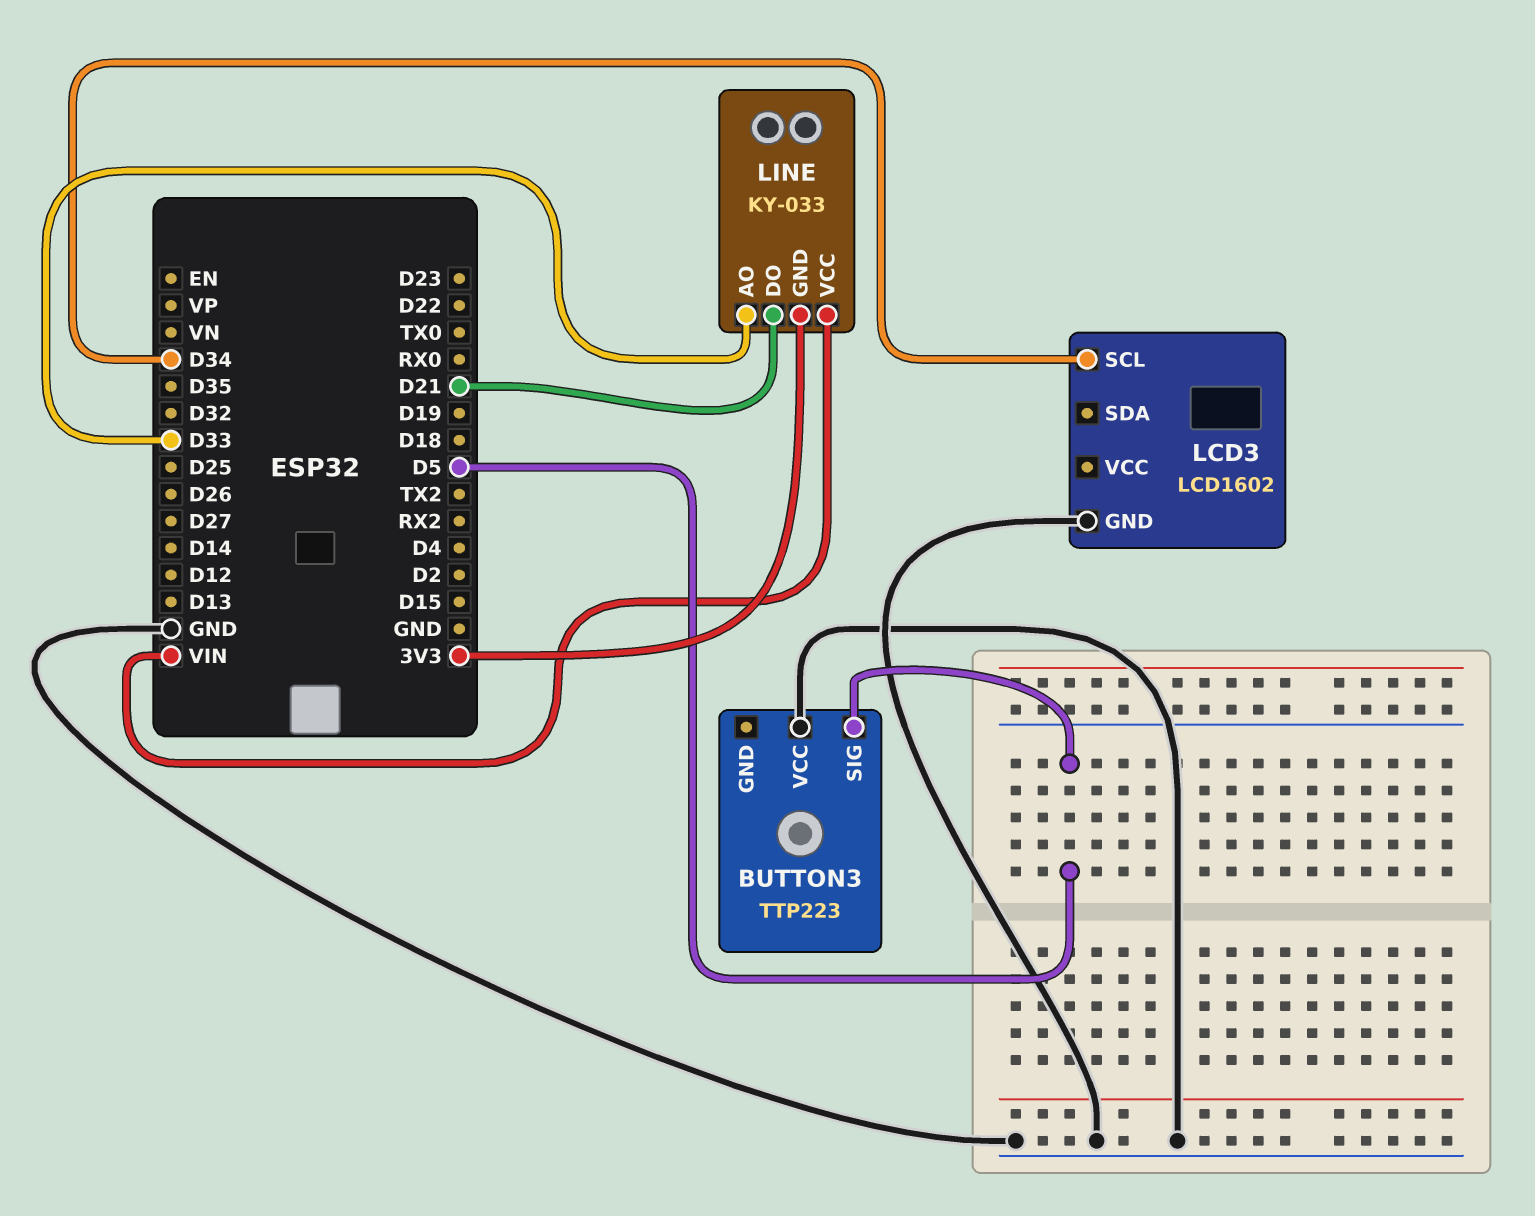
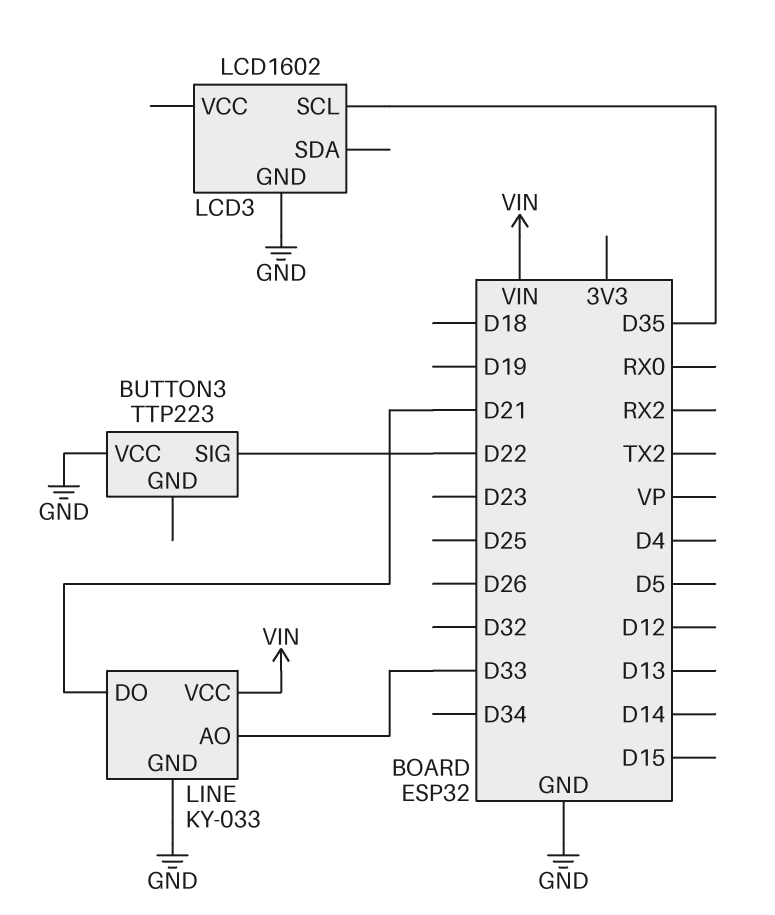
BUTTON3 pin SIG: D5 -> D22
LCD3 pin SCL: D34 -> D35
LINE pin GND: 3V3 -> GND

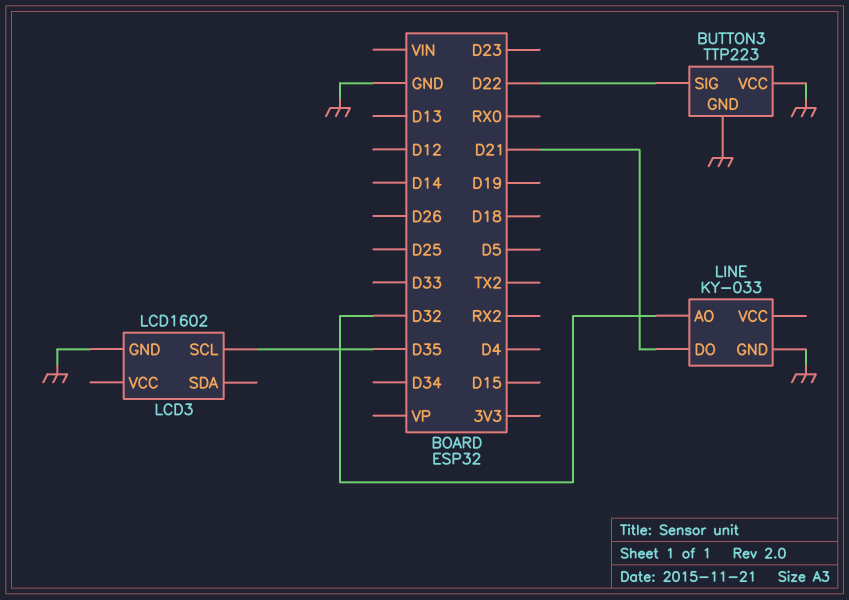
BUTTON3 pin GND: none -> GND
LINE pin AO: D33 -> D32
LINE pin VCC: VIN -> none

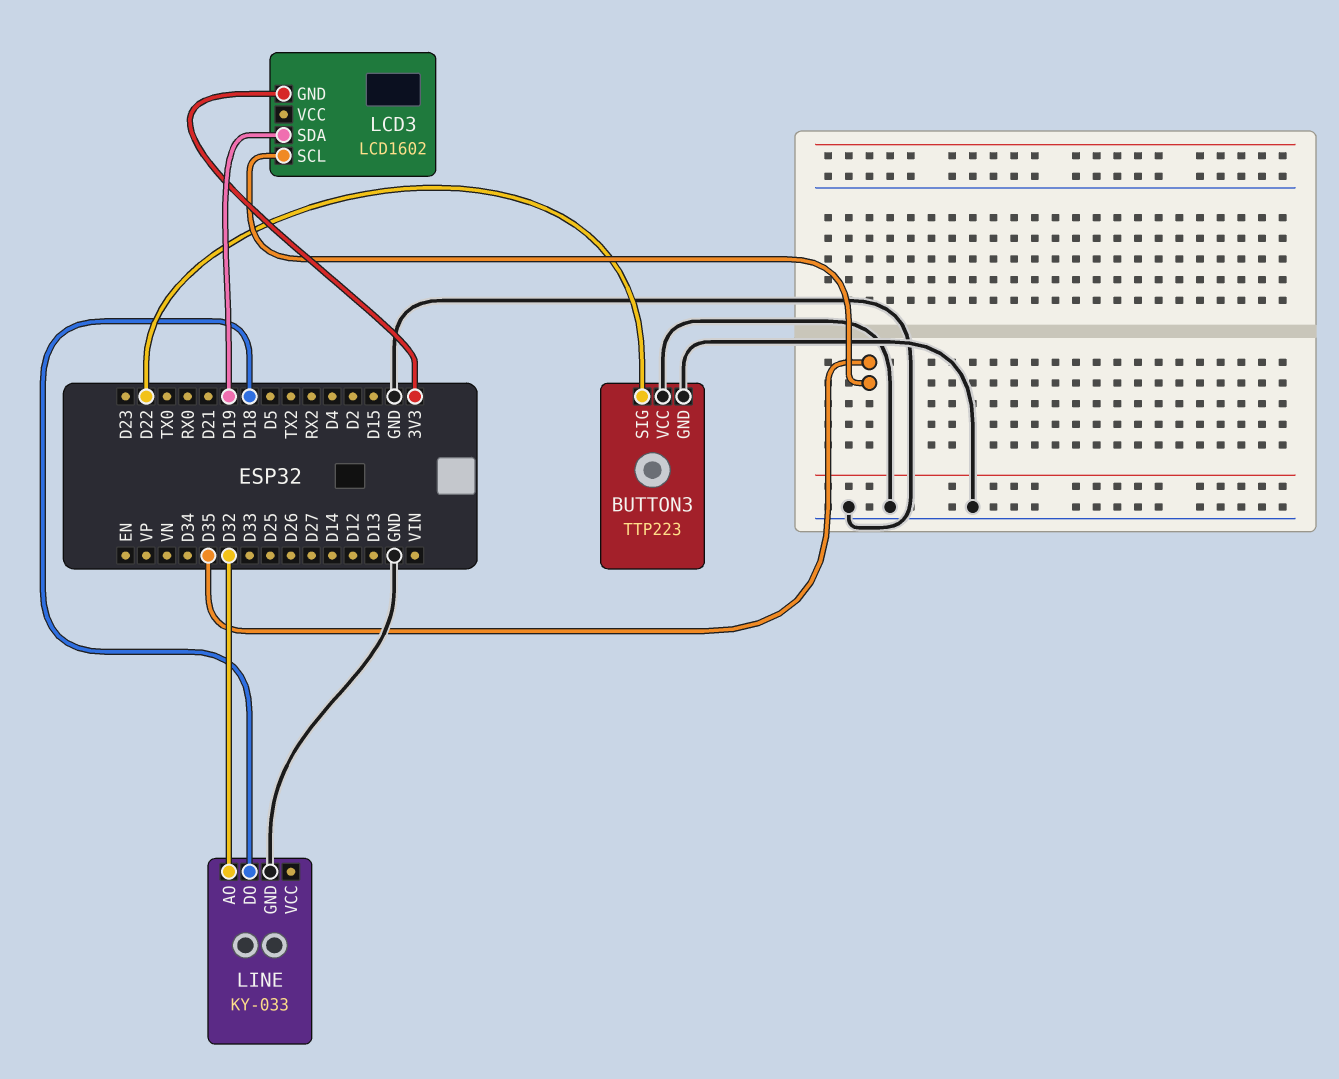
LCD3 pin GND: GND -> 3V3
LCD3 pin SDA: none -> D19
LINE pin DO: D21 -> D18

